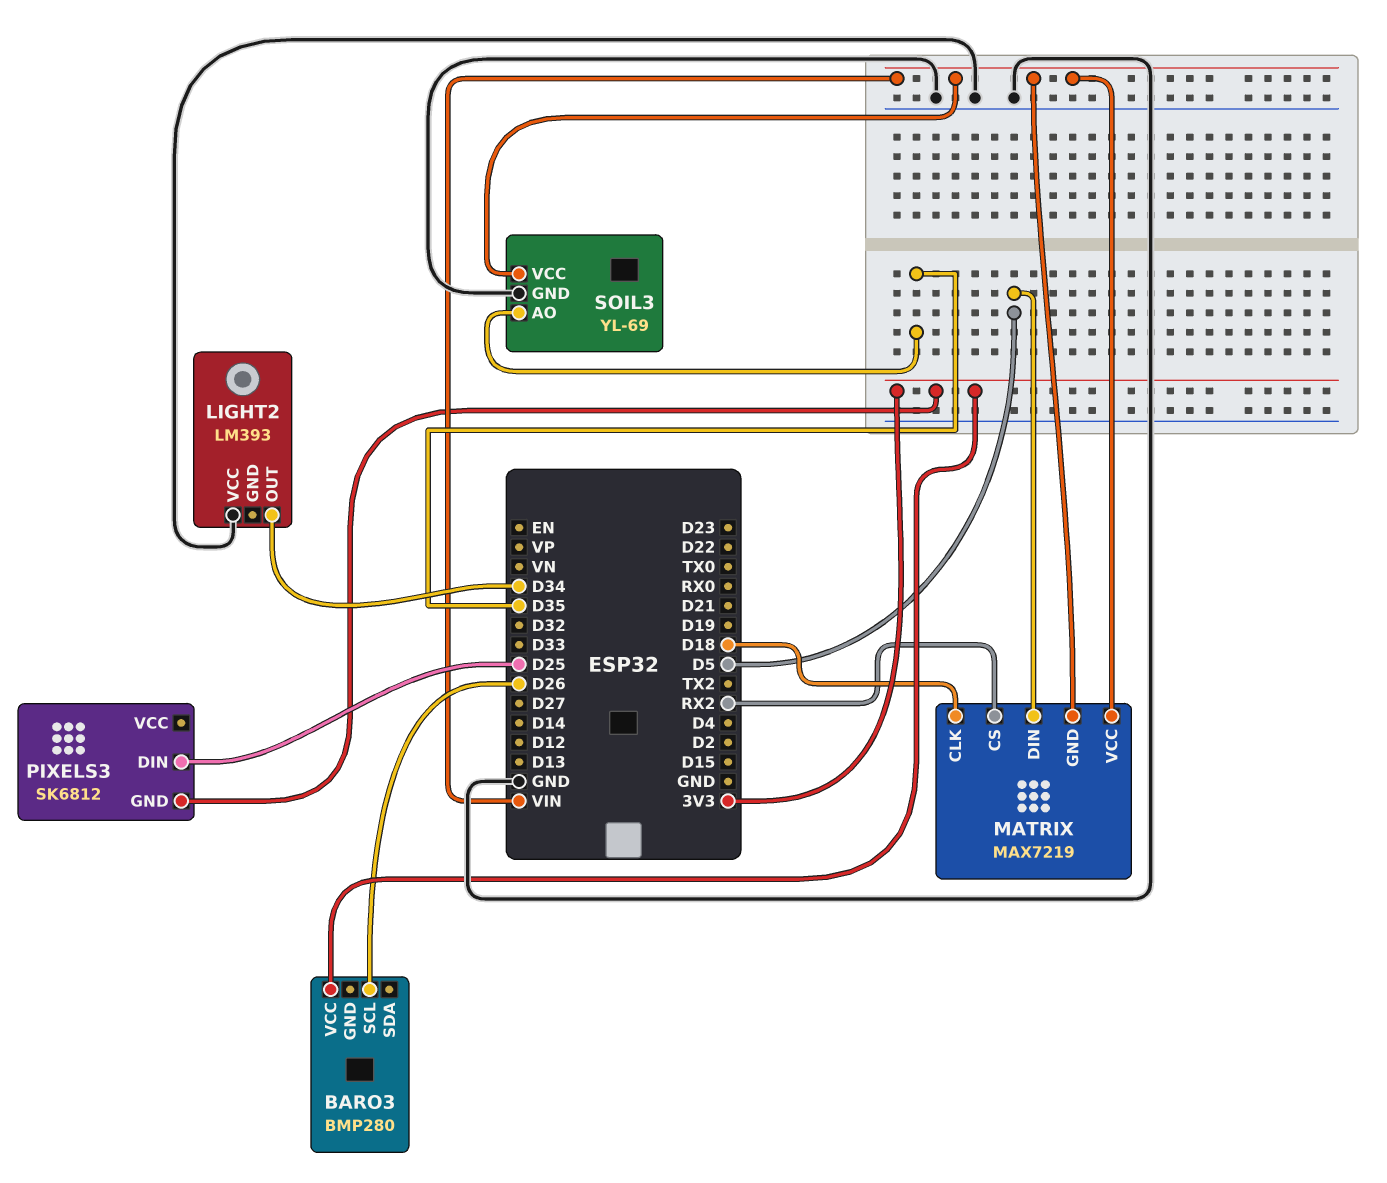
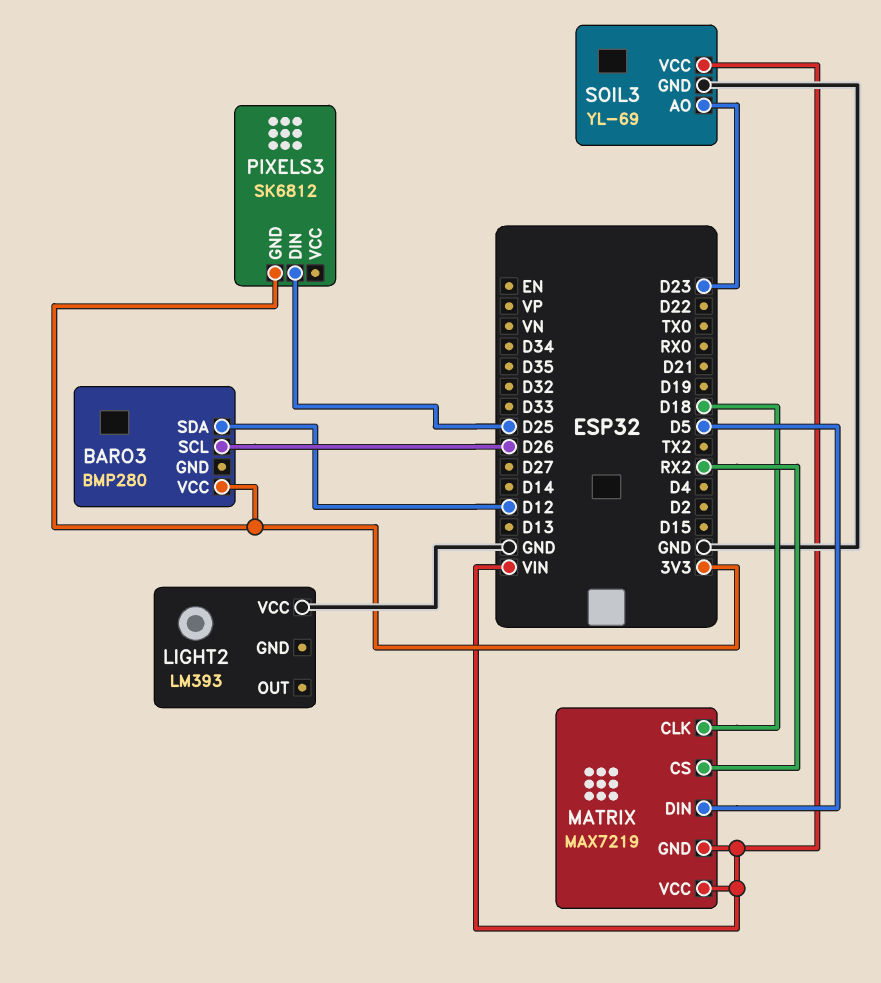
BARO3 pin SDA: none -> D12
LIGHT2 pin OUT: D34 -> none
SOIL3 pin AO: D35 -> D23

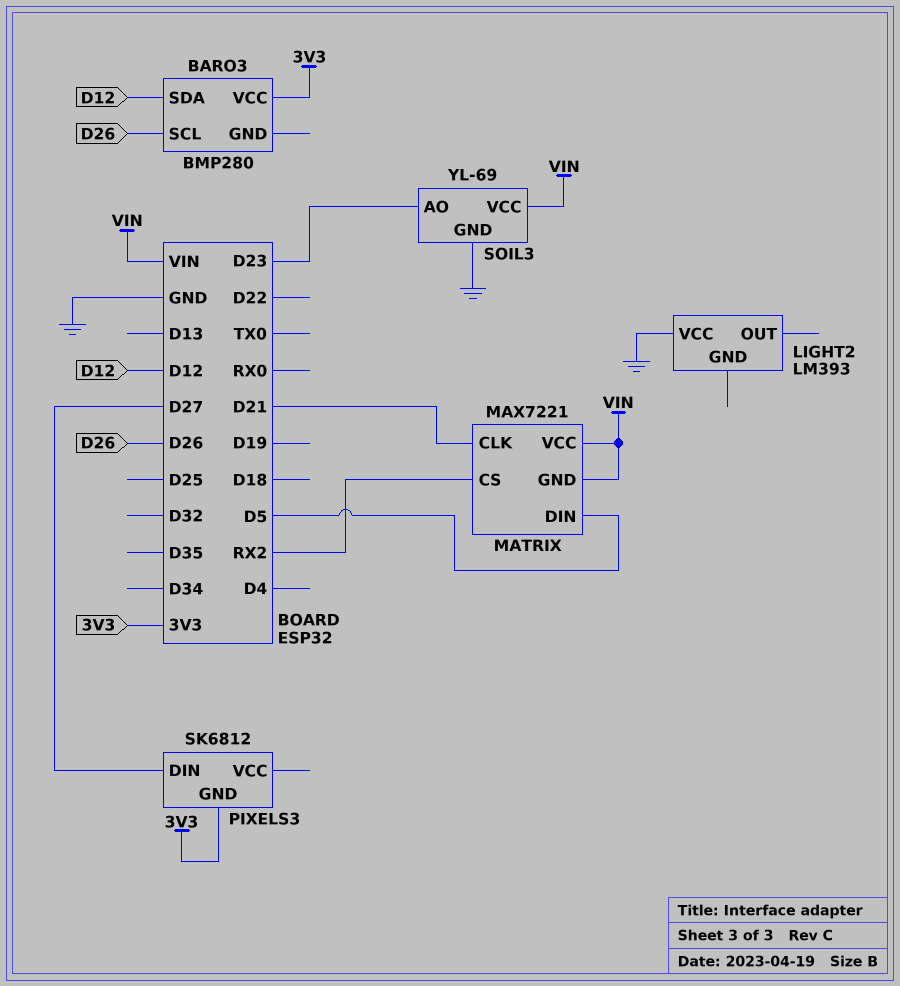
MATRIX: MAX7219 -> MAX7221
MATRIX pin CLK: D18 -> D21
PIXELS3 pin DIN: D25 -> D27

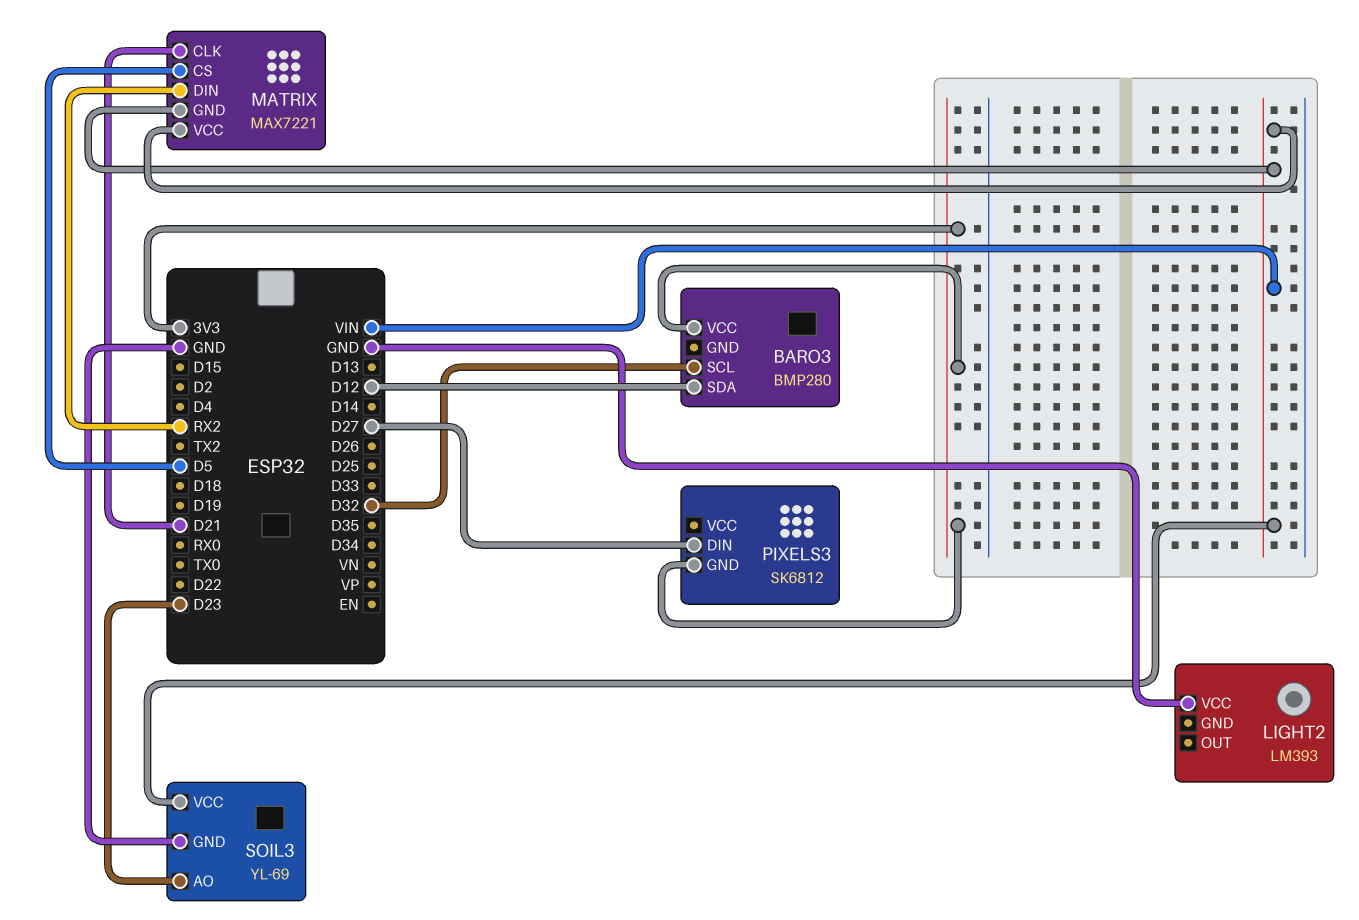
BARO3 pin SCL: D26 -> D32
MATRIX pin CS: RX2 -> D5
MATRIX pin DIN: D5 -> RX2

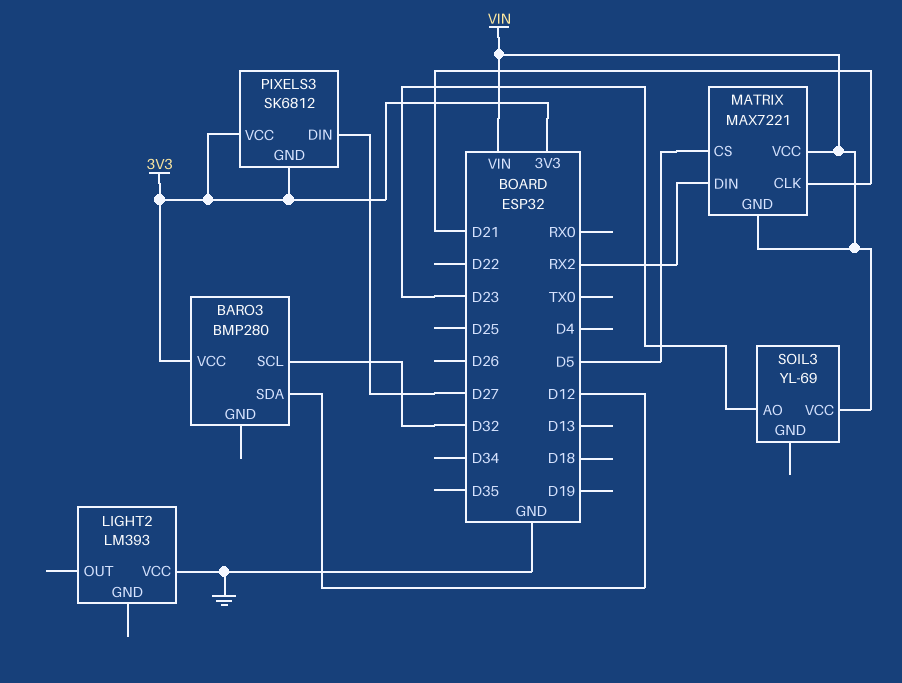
PIXELS3 pin VCC: none -> 3V3
SOIL3 pin GND: GND -> none

